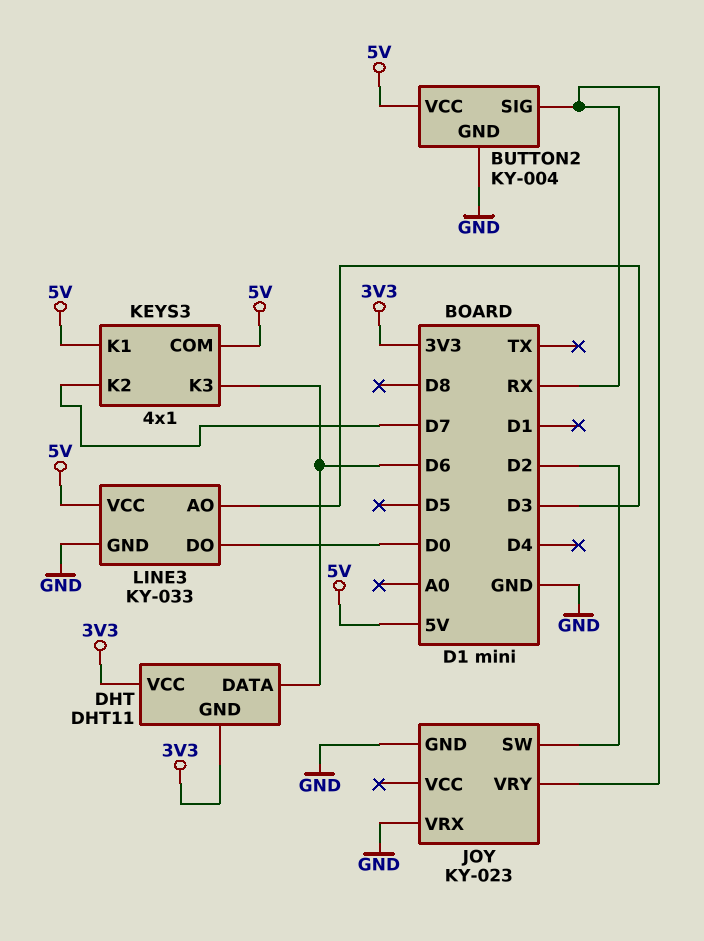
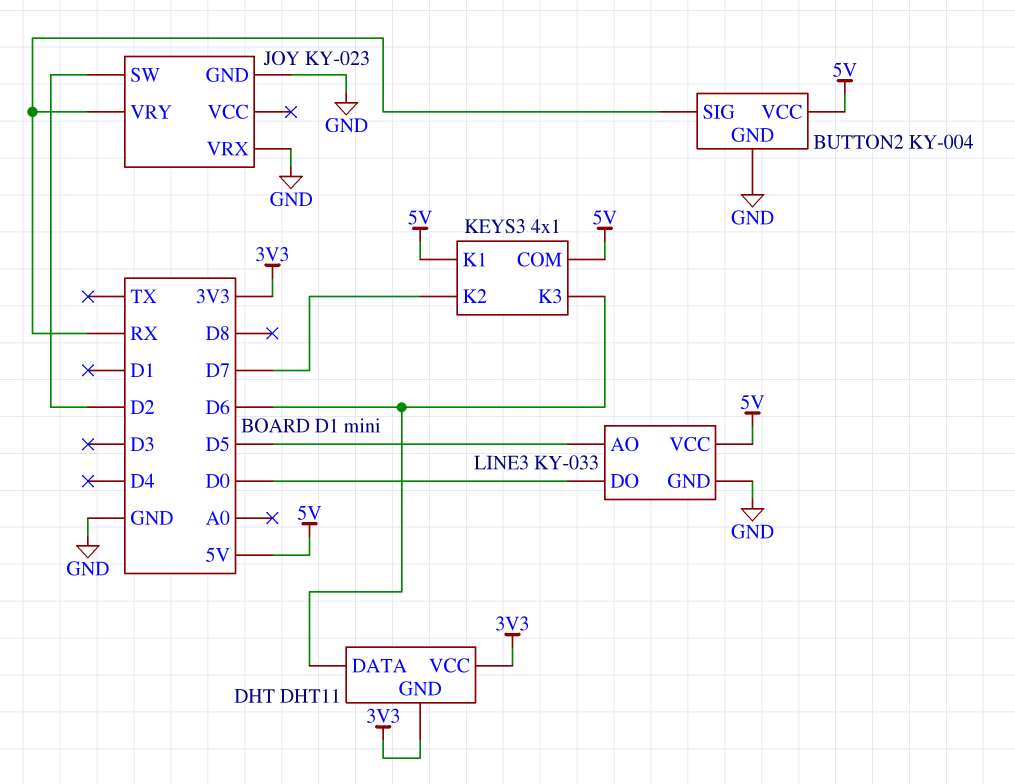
LINE3 pin AO: D3 -> D5

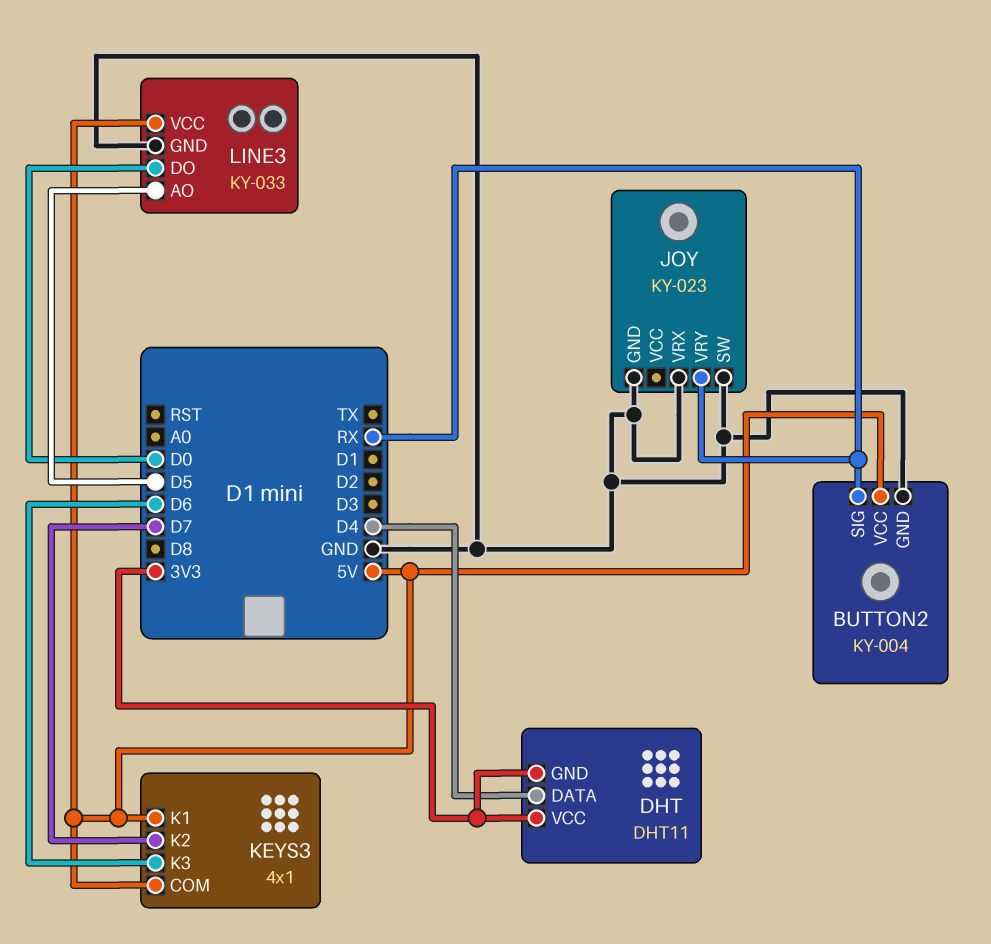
DHT pin DATA: D6 -> D4
JOY pin SW: D2 -> GND

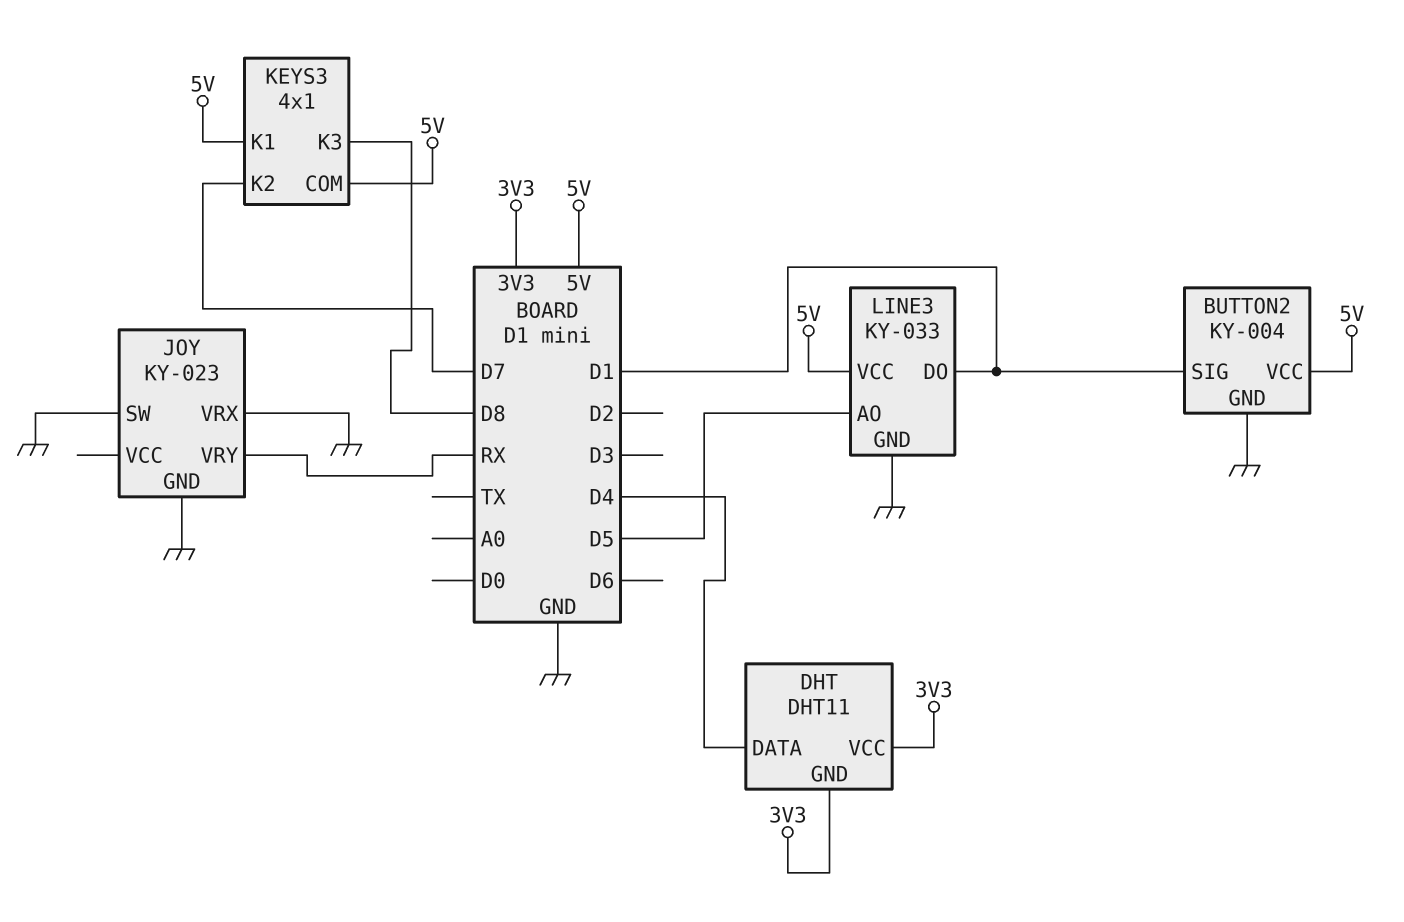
BUTTON2 pin SIG: RX -> D1
KEYS3 pin K3: D6 -> D8
LINE3 pin DO: D0 -> D1

